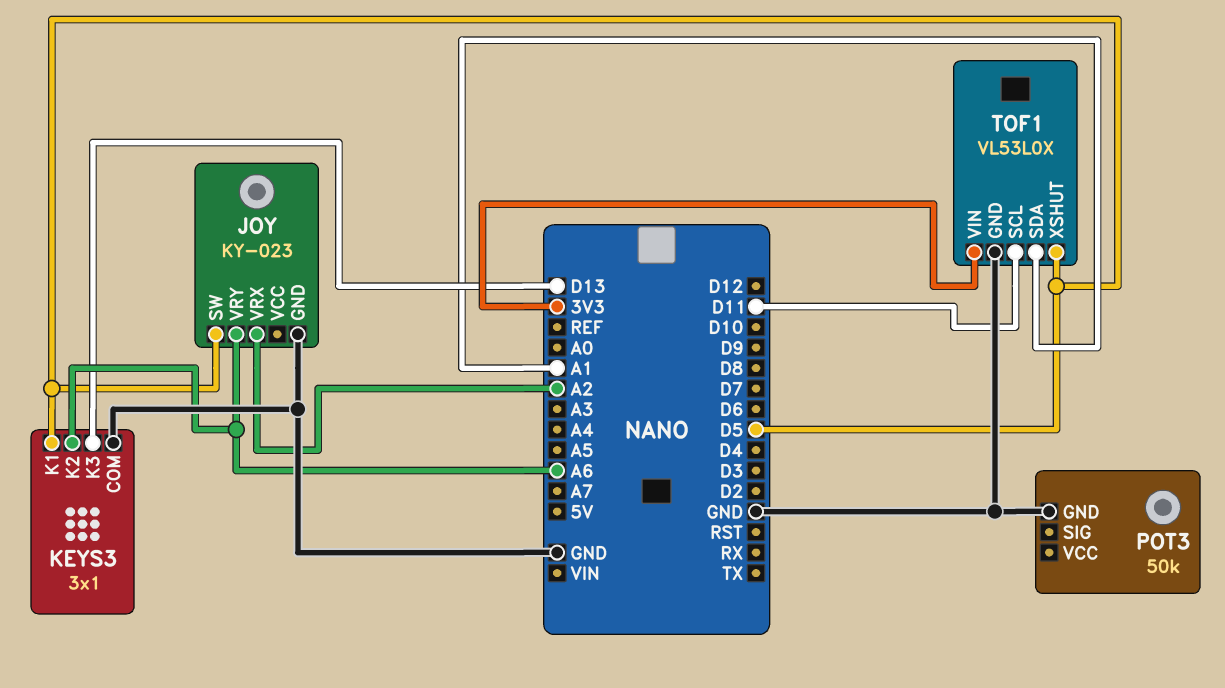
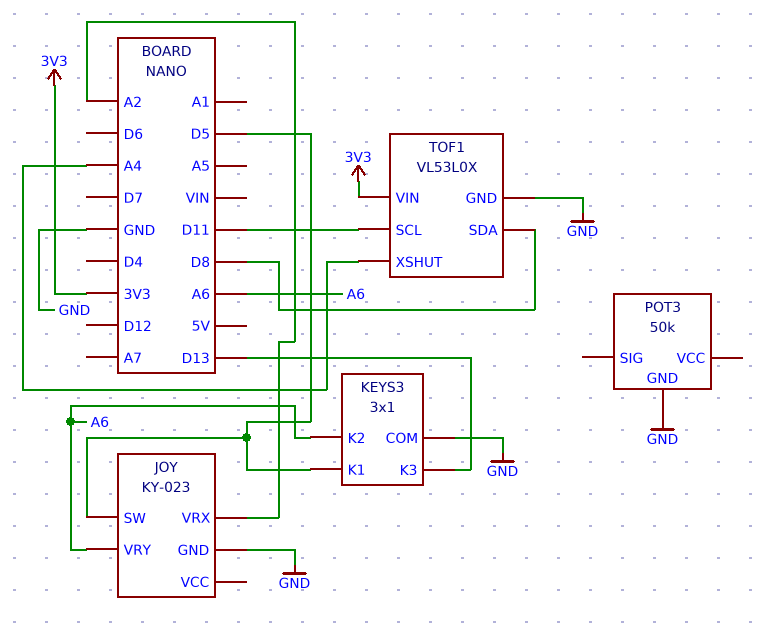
TOF1 pin SDA: A1 -> D8
TOF1 pin XSHUT: D5 -> A4

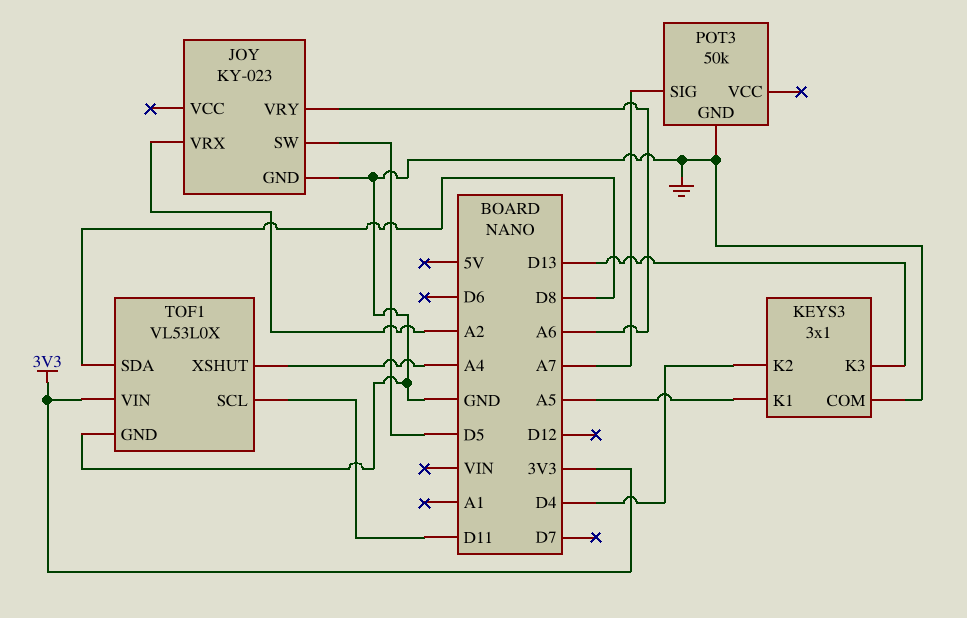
KEYS3 pin K1: D5 -> A5
KEYS3 pin K2: A6 -> D4
POT3 pin SIG: none -> A7

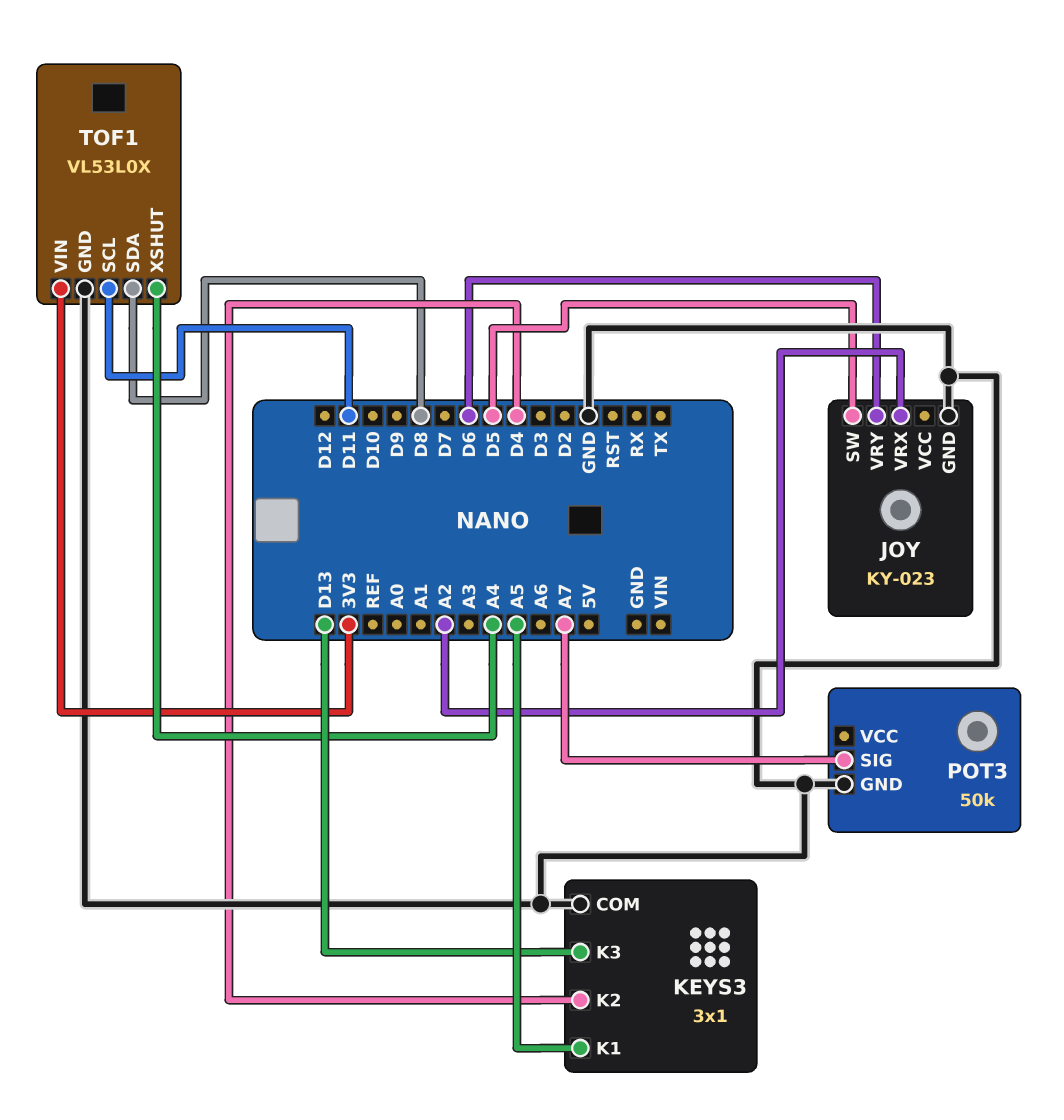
JOY pin VRY: A6 -> D6

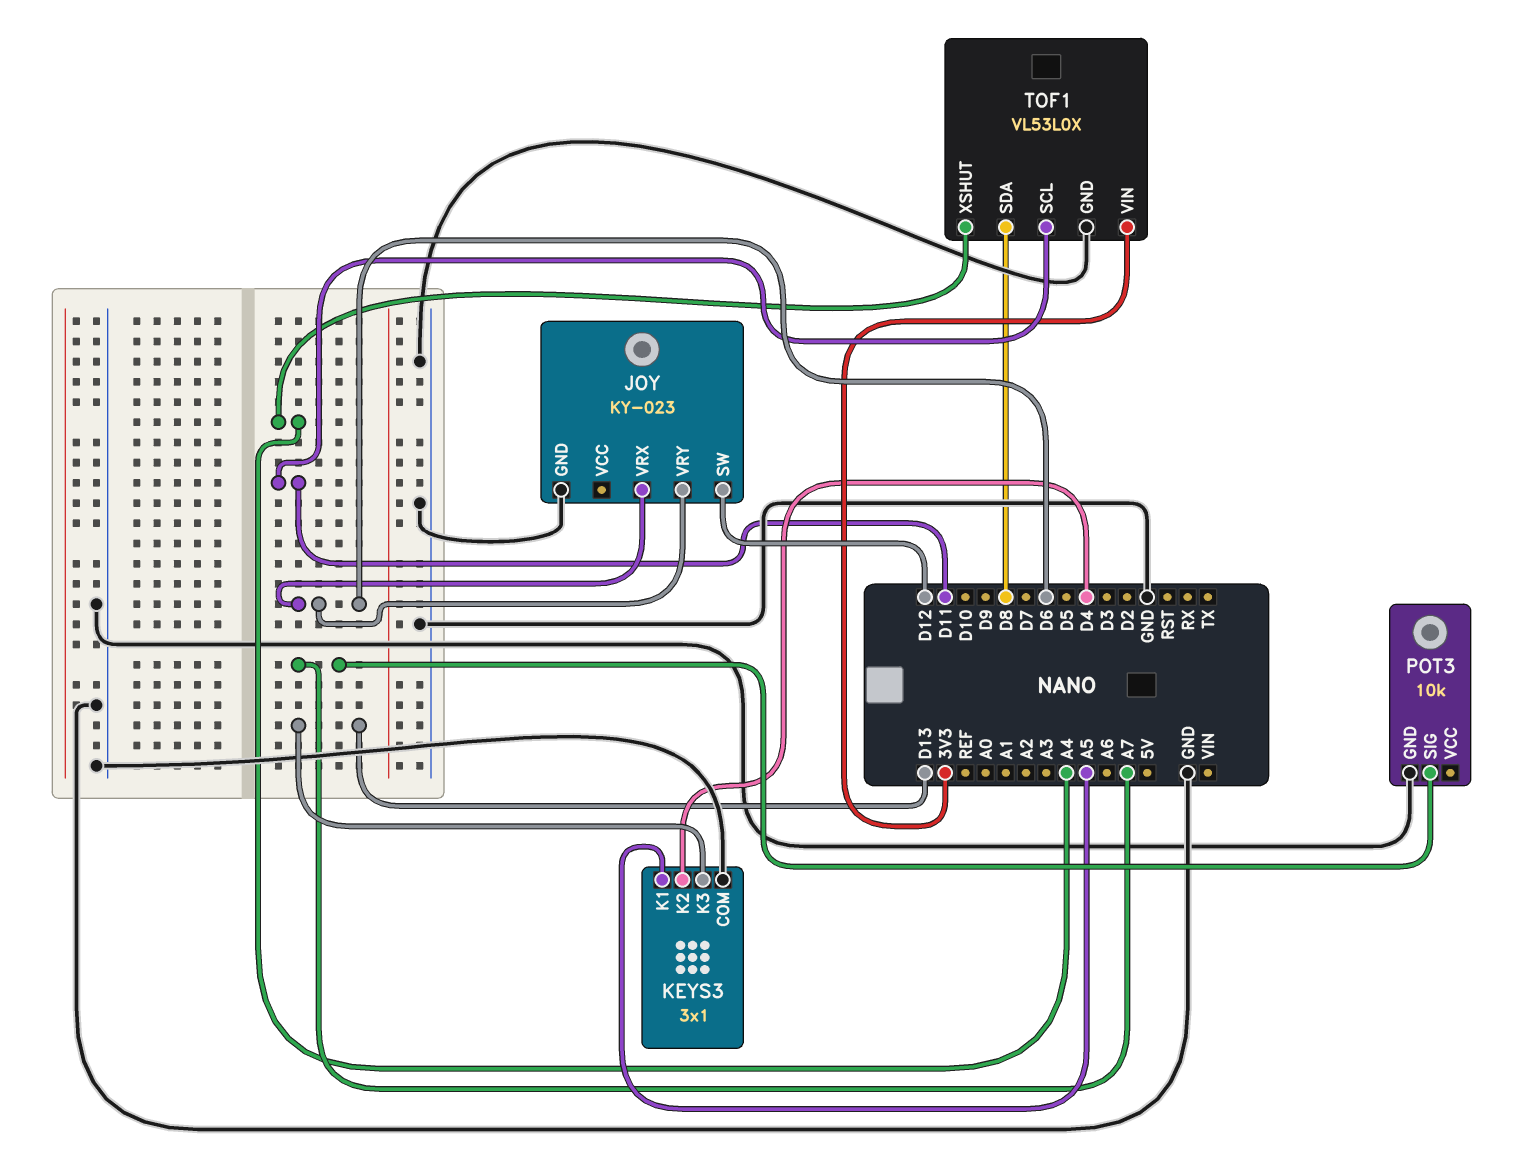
JOY pin SW: D5 -> D12
JOY pin VRX: A2 -> D6
POT3: 50k -> 10k

